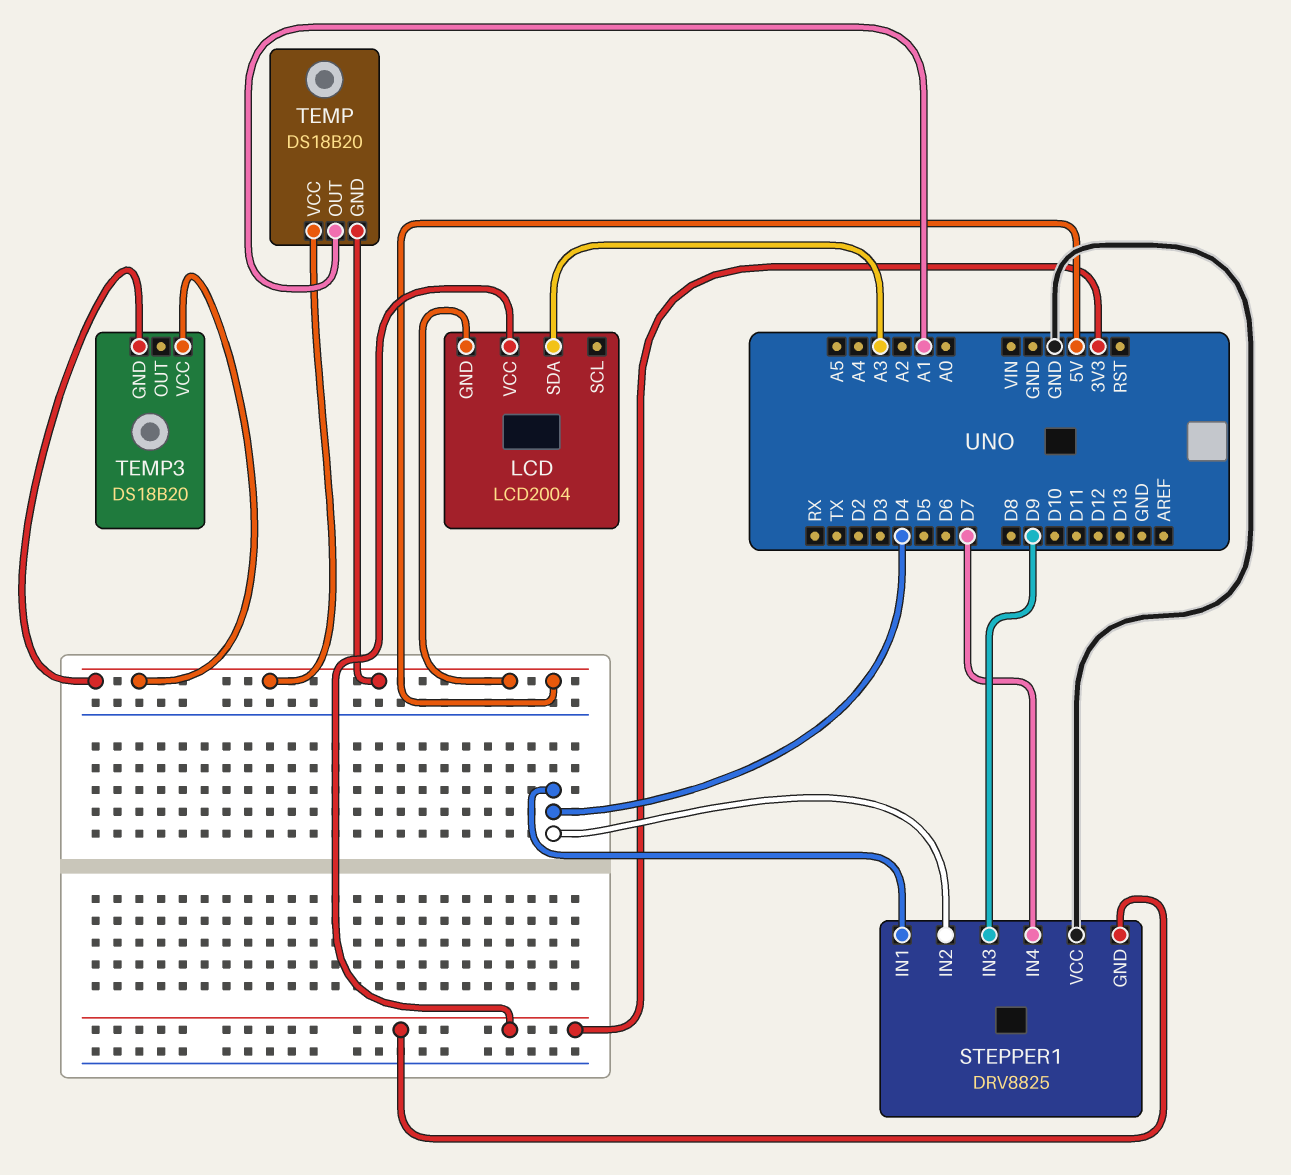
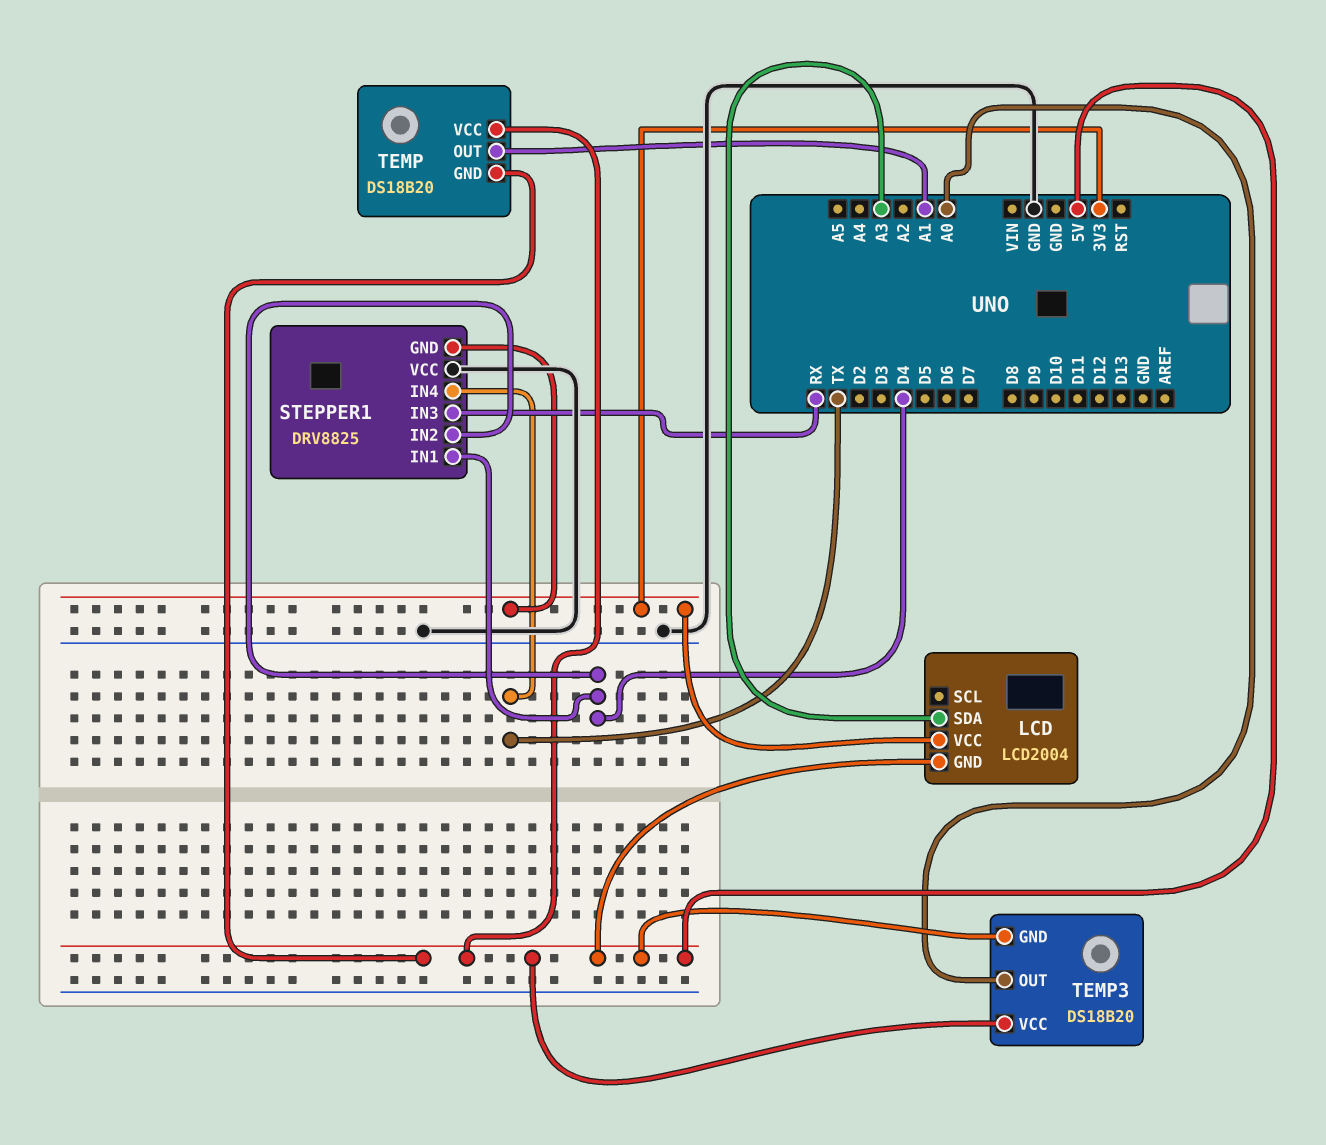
STEPPER1 pin IN3: D9 -> RX
STEPPER1 pin IN4: D7 -> TX
TEMP3 pin OUT: none -> A0

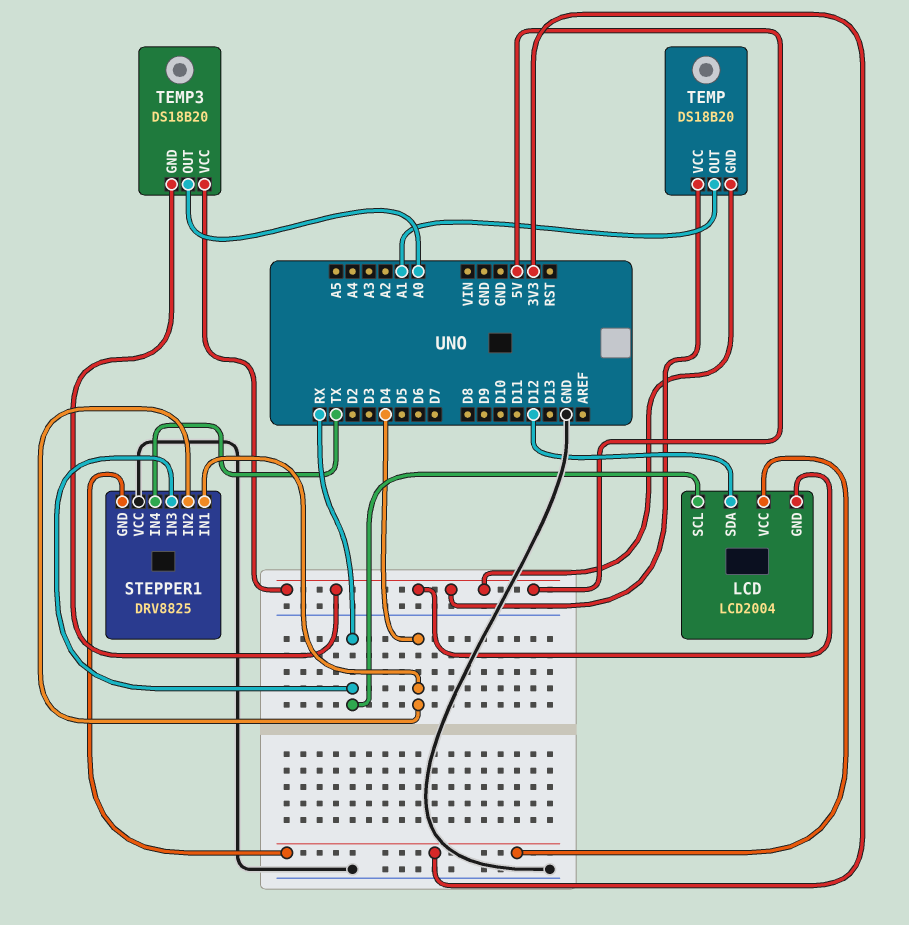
LCD pin SCL: none -> RX
LCD pin SDA: A3 -> D12

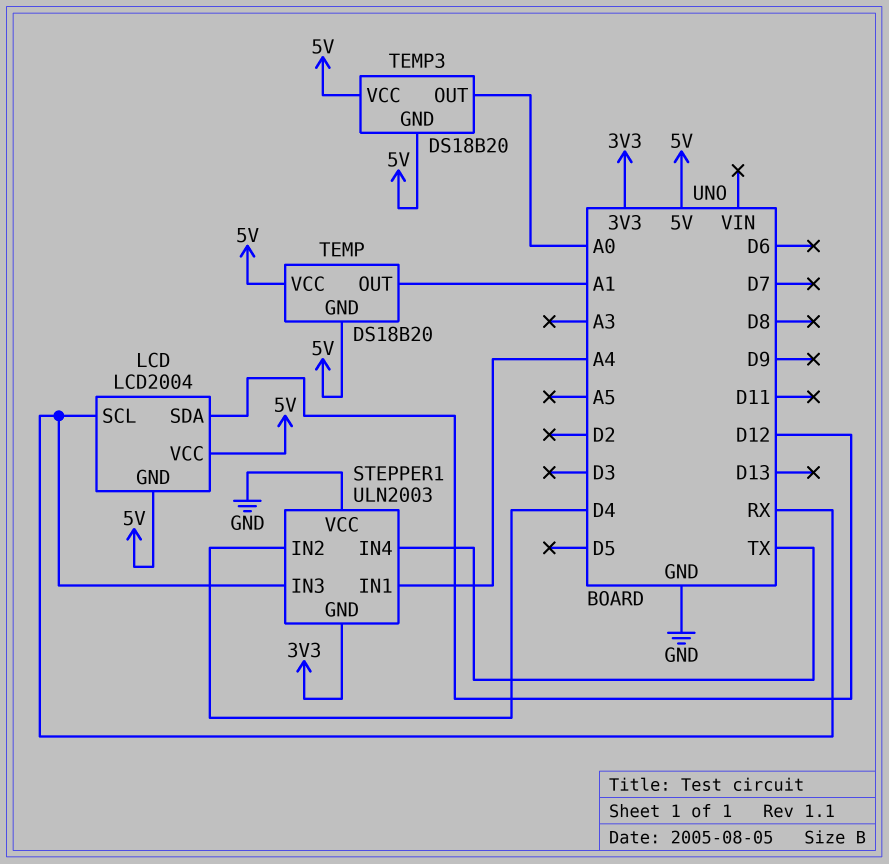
LCD pin VCC: 3V3 -> 5V
STEPPER1: DRV8825 -> ULN2003
STEPPER1 pin IN1: D4 -> A4

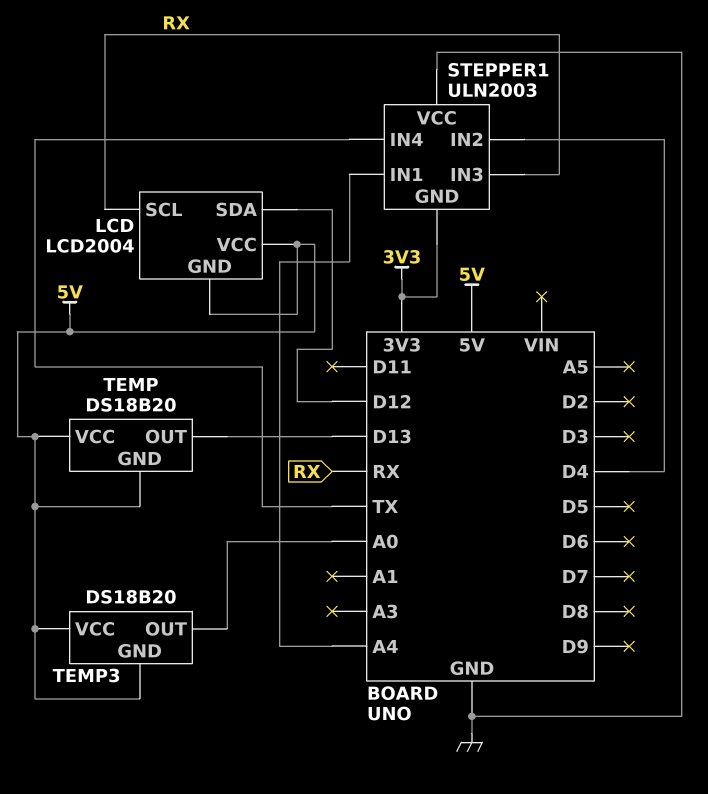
TEMP pin OUT: A1 -> D13

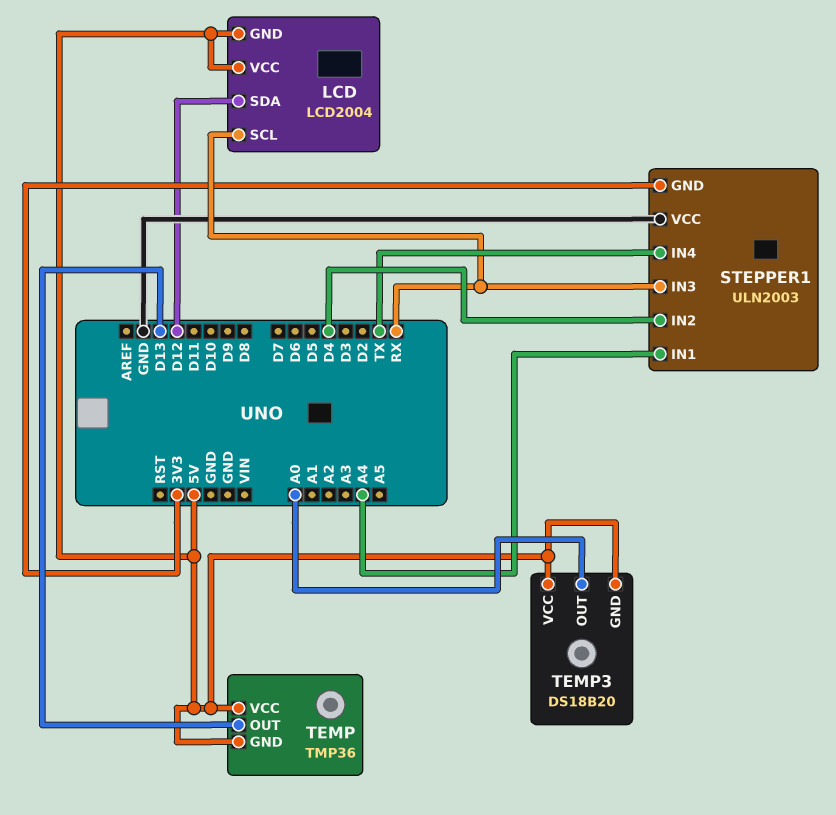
TEMP: DS18B20 -> TMP36

